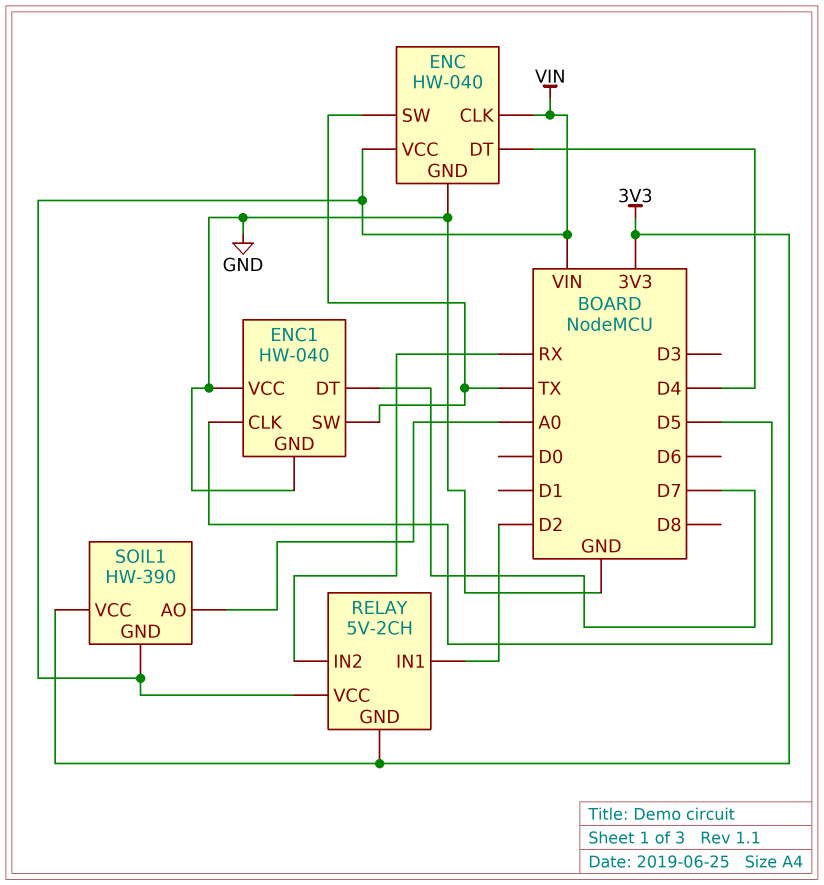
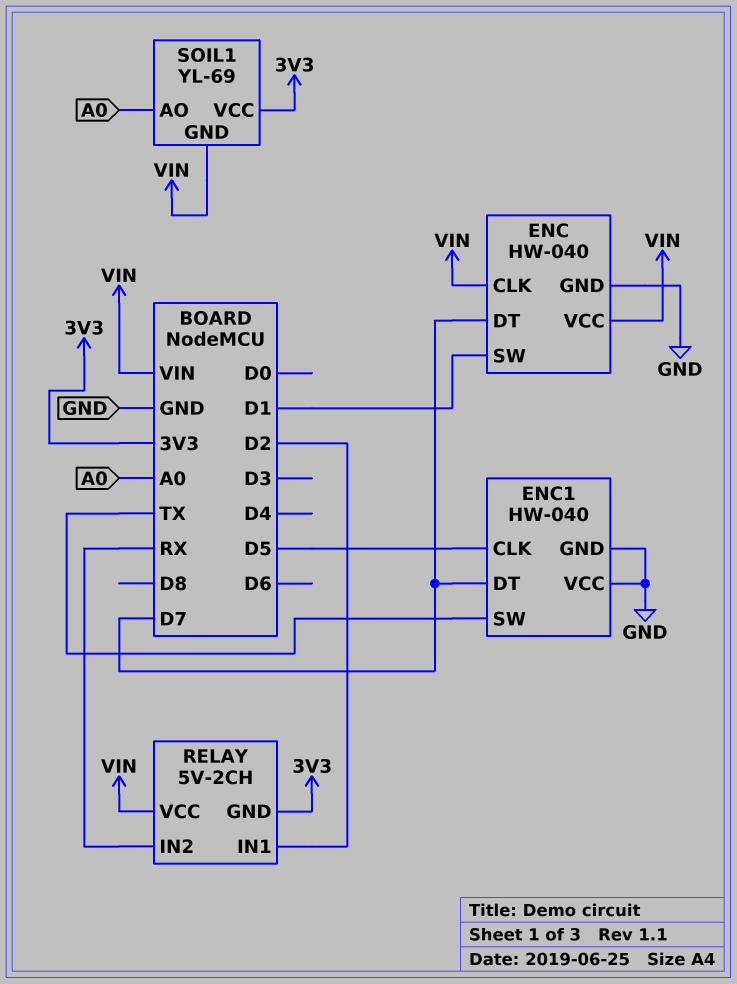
ENC pin DT: D4 -> D7
ENC pin SW: TX -> D1
SOIL1: HW-390 -> YL-69

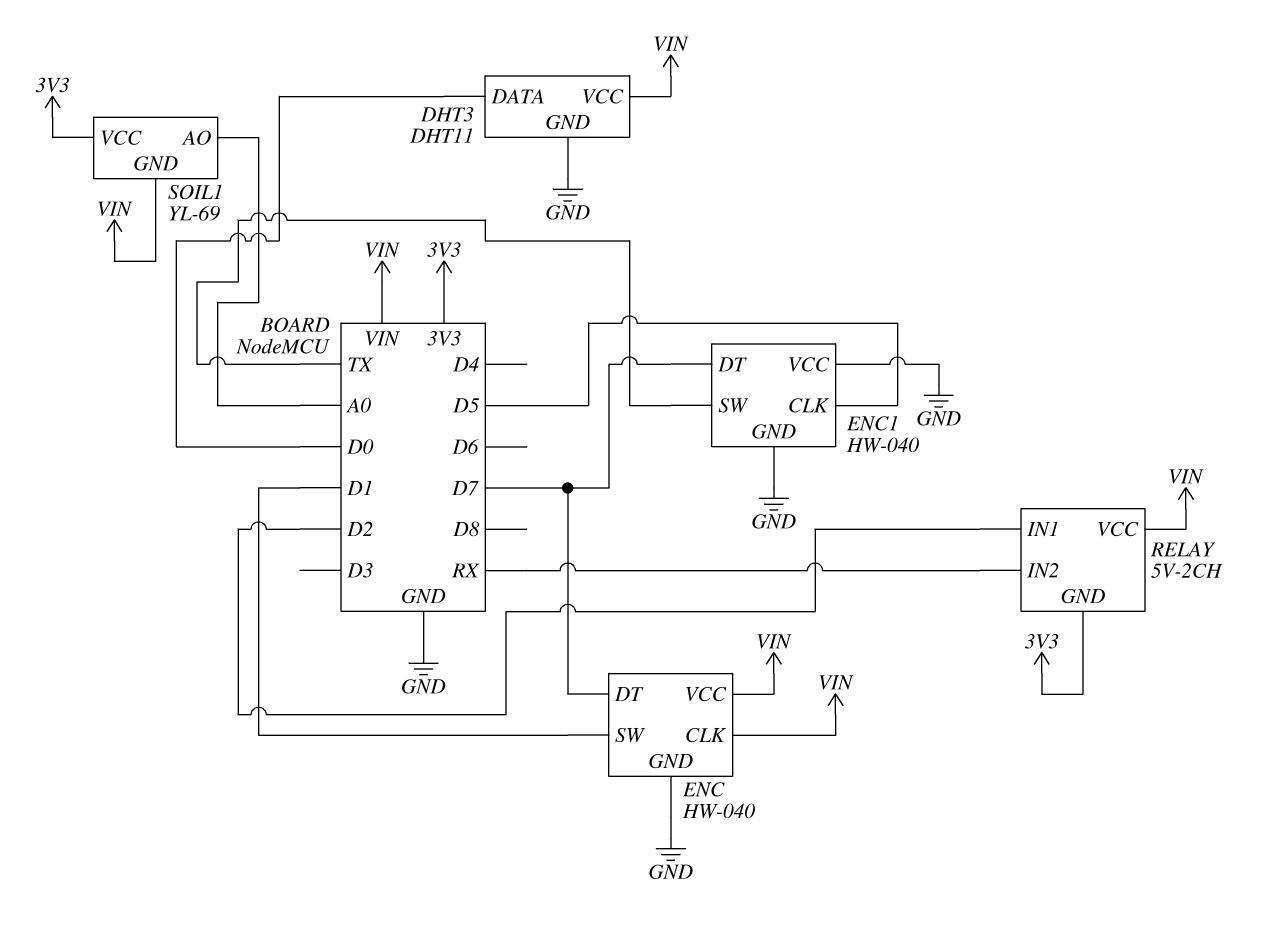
DHT3: none -> DHT11
DHT3 pin DATA: none -> D0
DHT3 pin GND: none -> GND
DHT3 pin VCC: none -> VIN

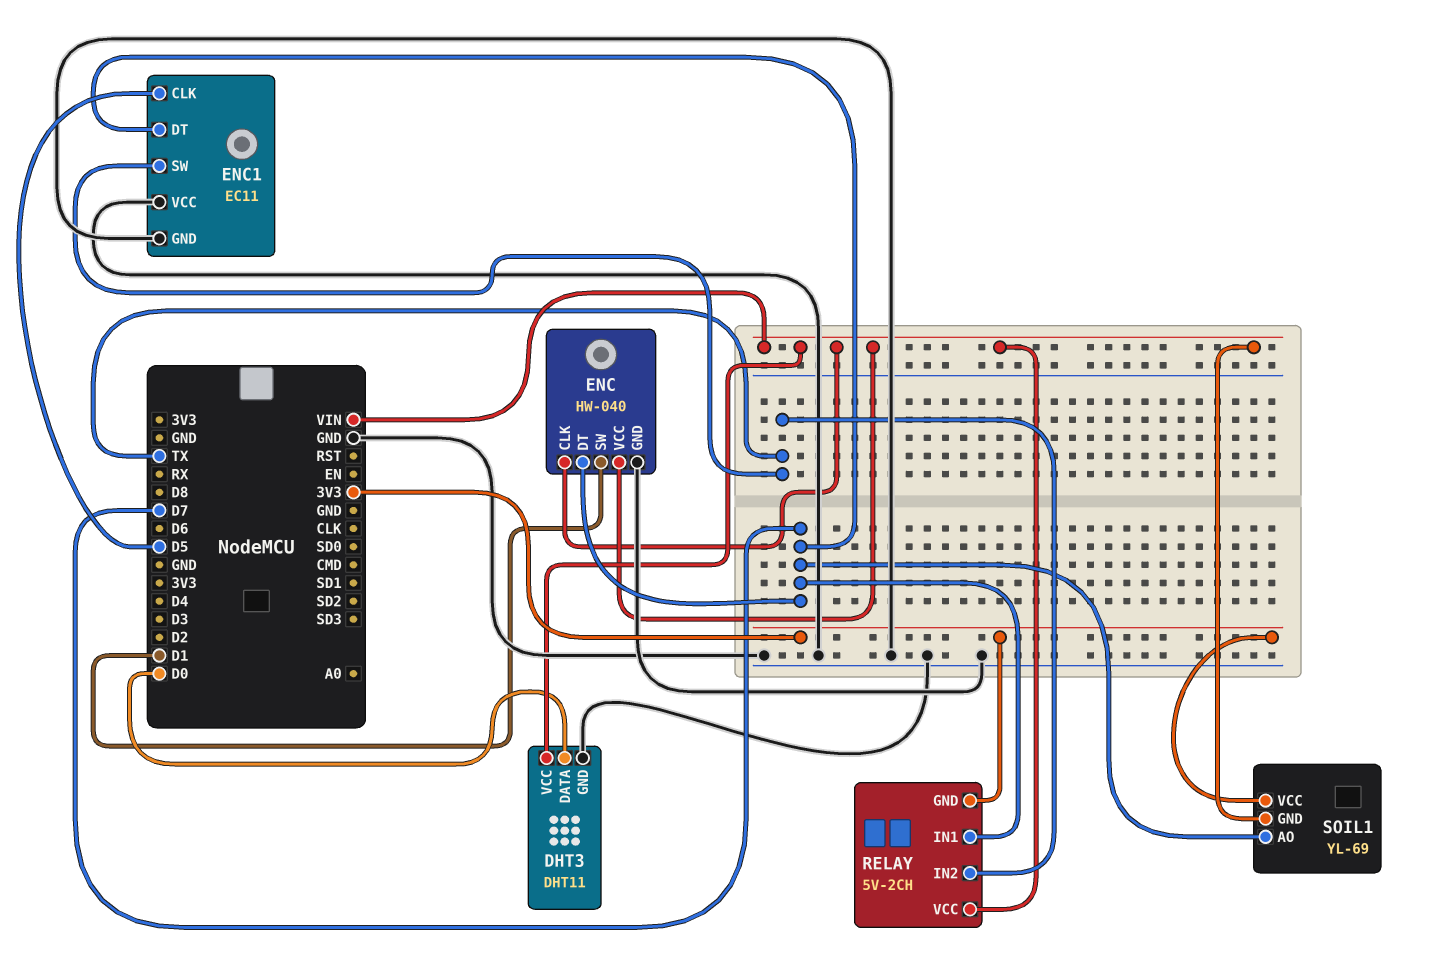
ENC1: HW-040 -> EC11
RELAY pin IN1: D2 -> D7
RELAY pin IN2: RX -> TX
SOIL1 pin AO: A0 -> D7

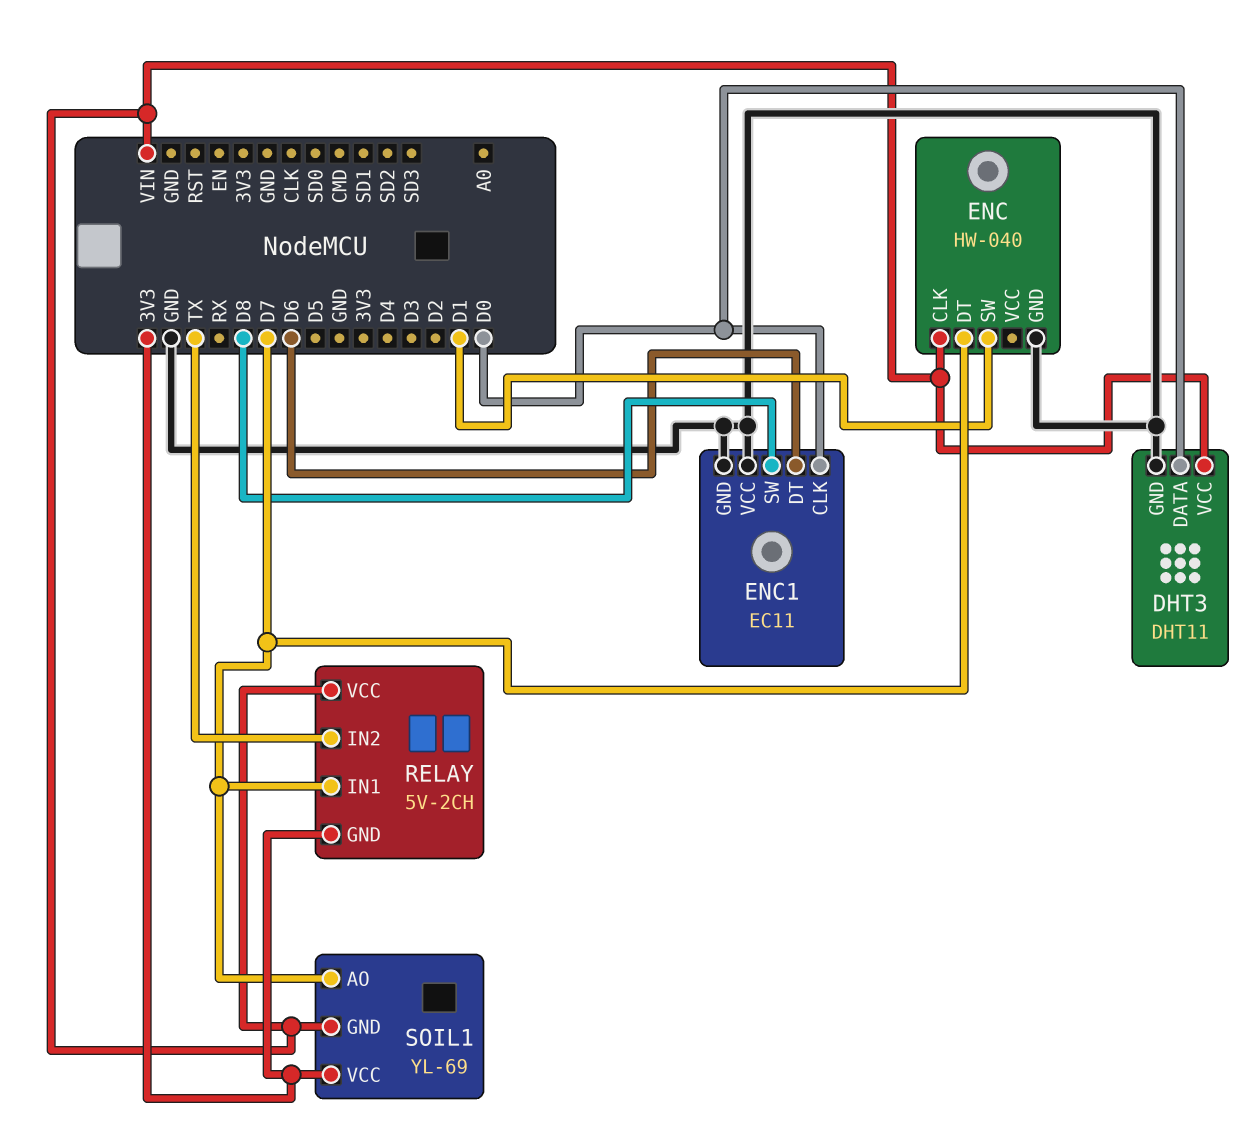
ENC pin VCC: VIN -> none
ENC1 pin CLK: D5 -> D0
ENC1 pin DT: D7 -> D6
ENC1 pin SW: TX -> D8

